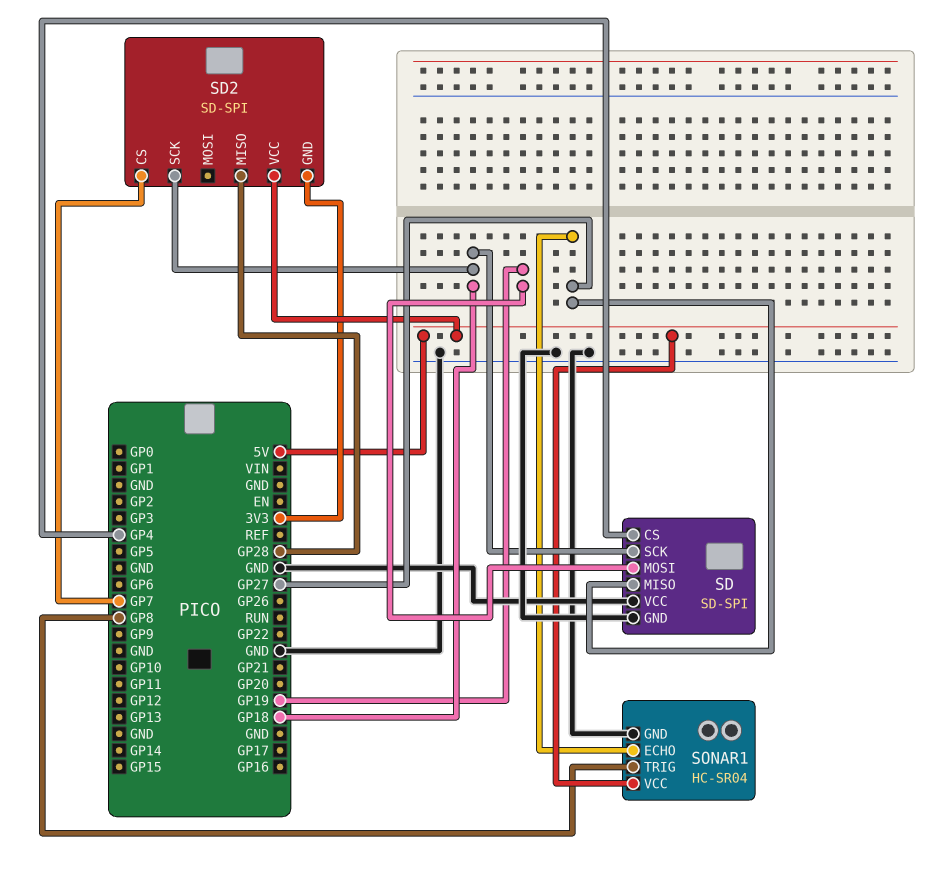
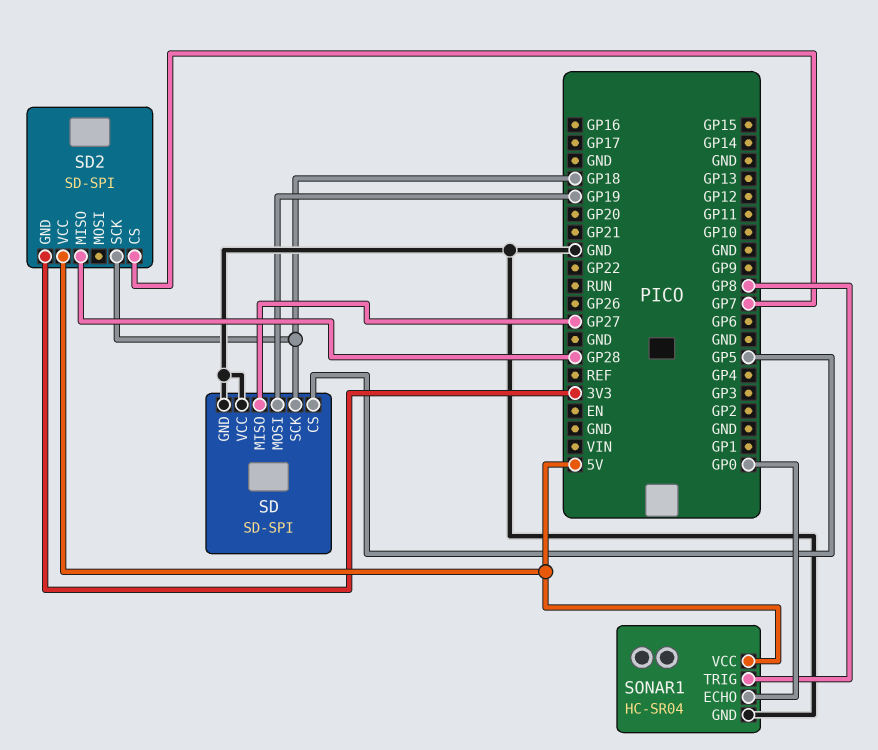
SD pin CS: GP4 -> GP5
SONAR1 pin ECHO: GP27 -> GP0

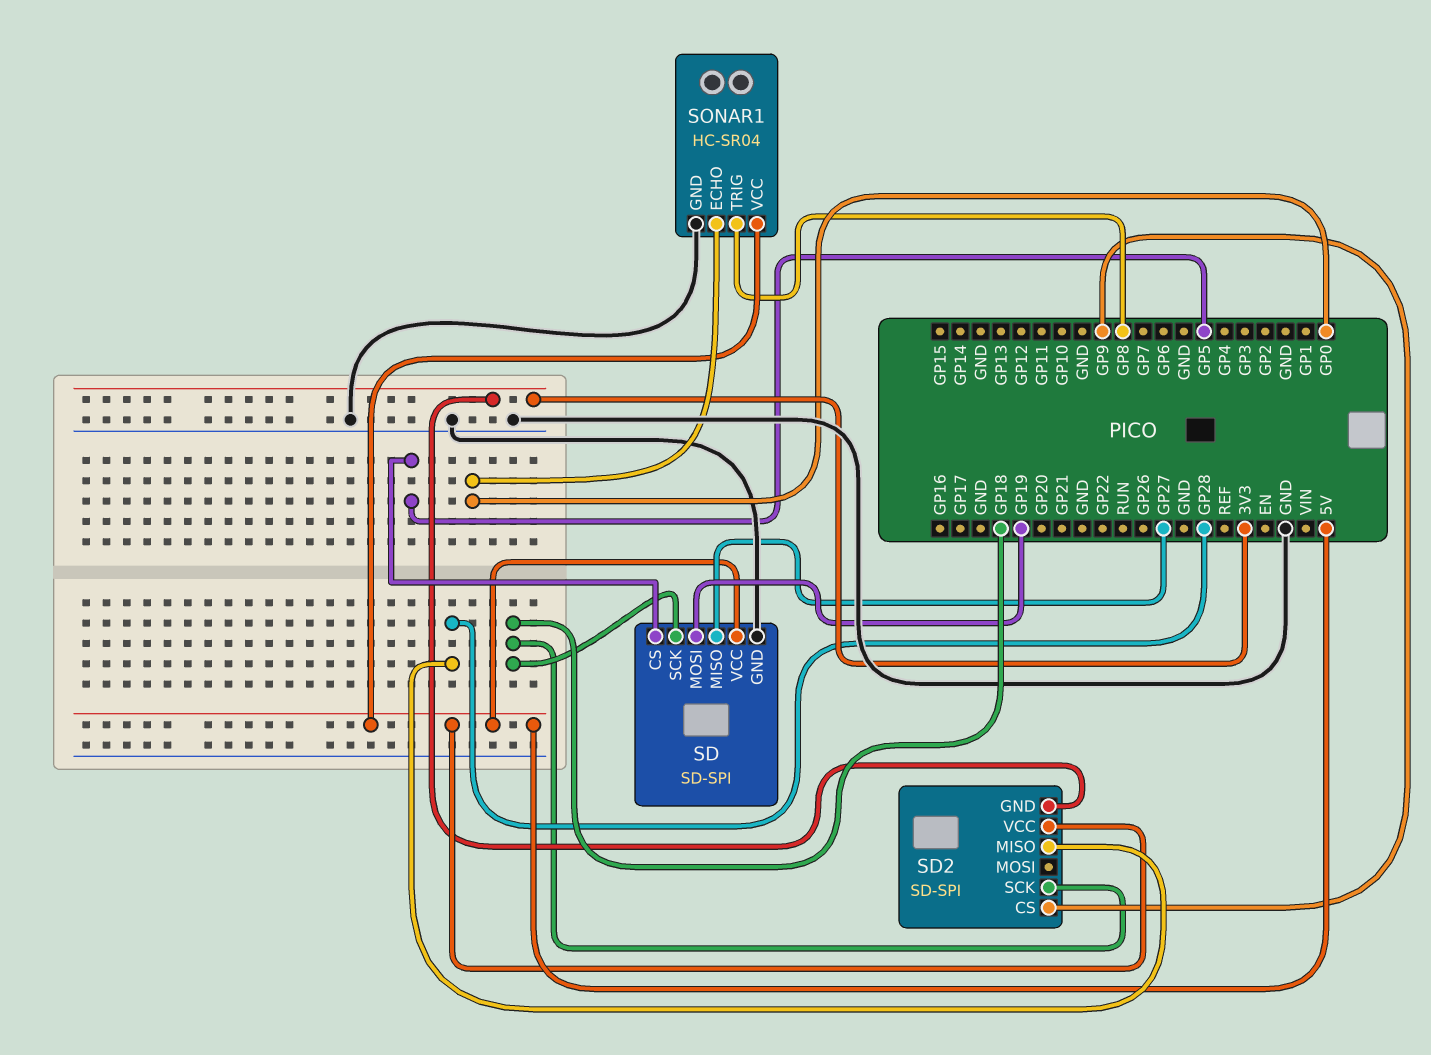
SD pin VCC: GND -> 5V
SD2 pin CS: GP7 -> GP9

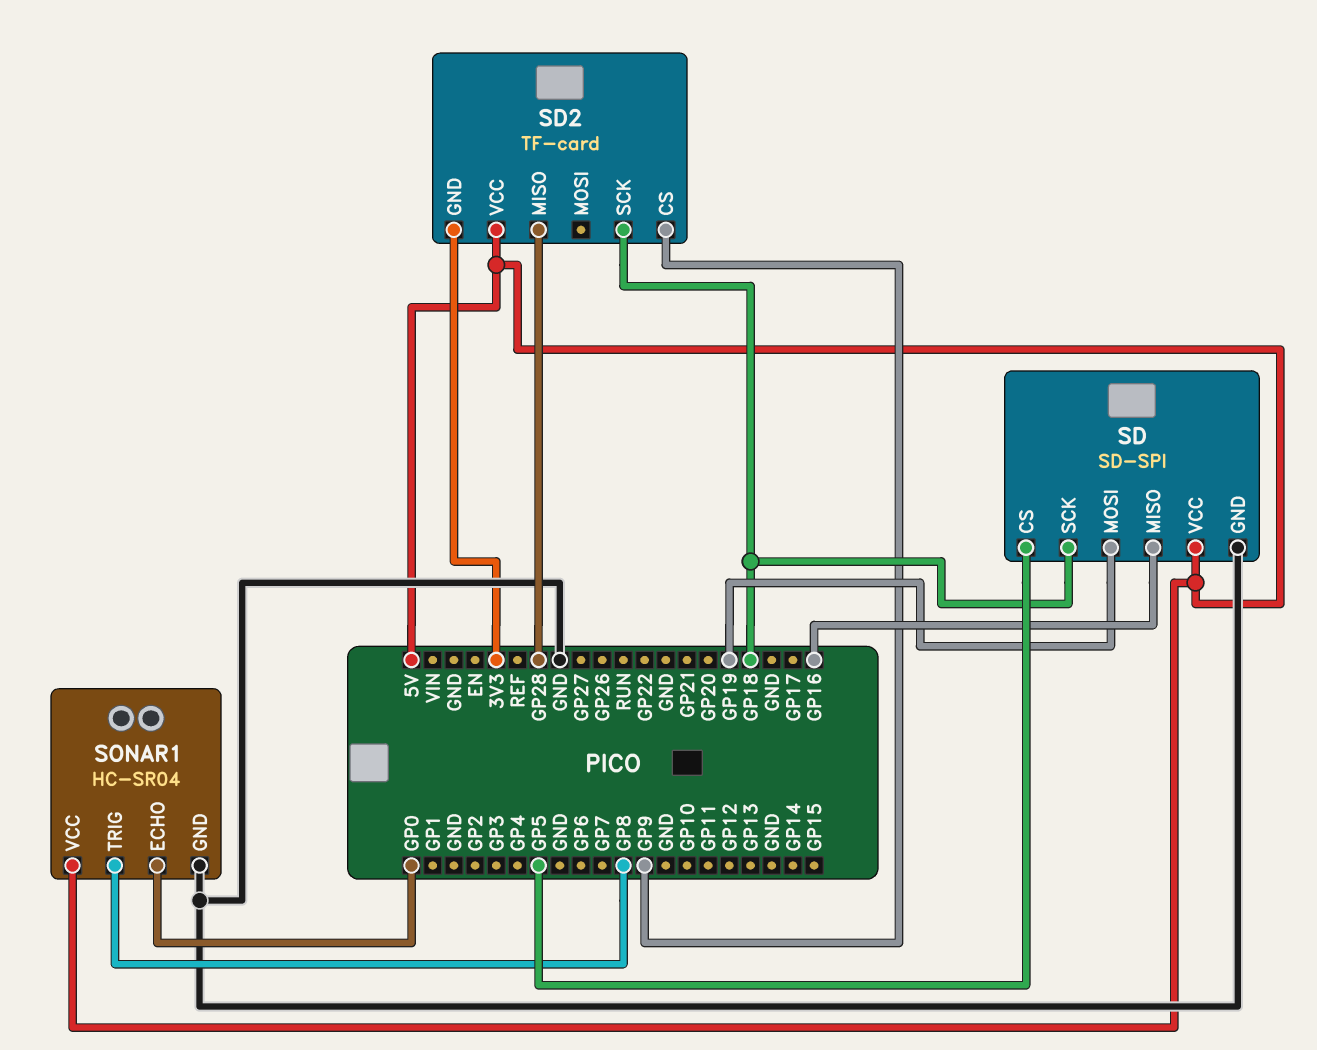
SD pin MISO: GP27 -> GP16
SD2: SD-SPI -> TF-card

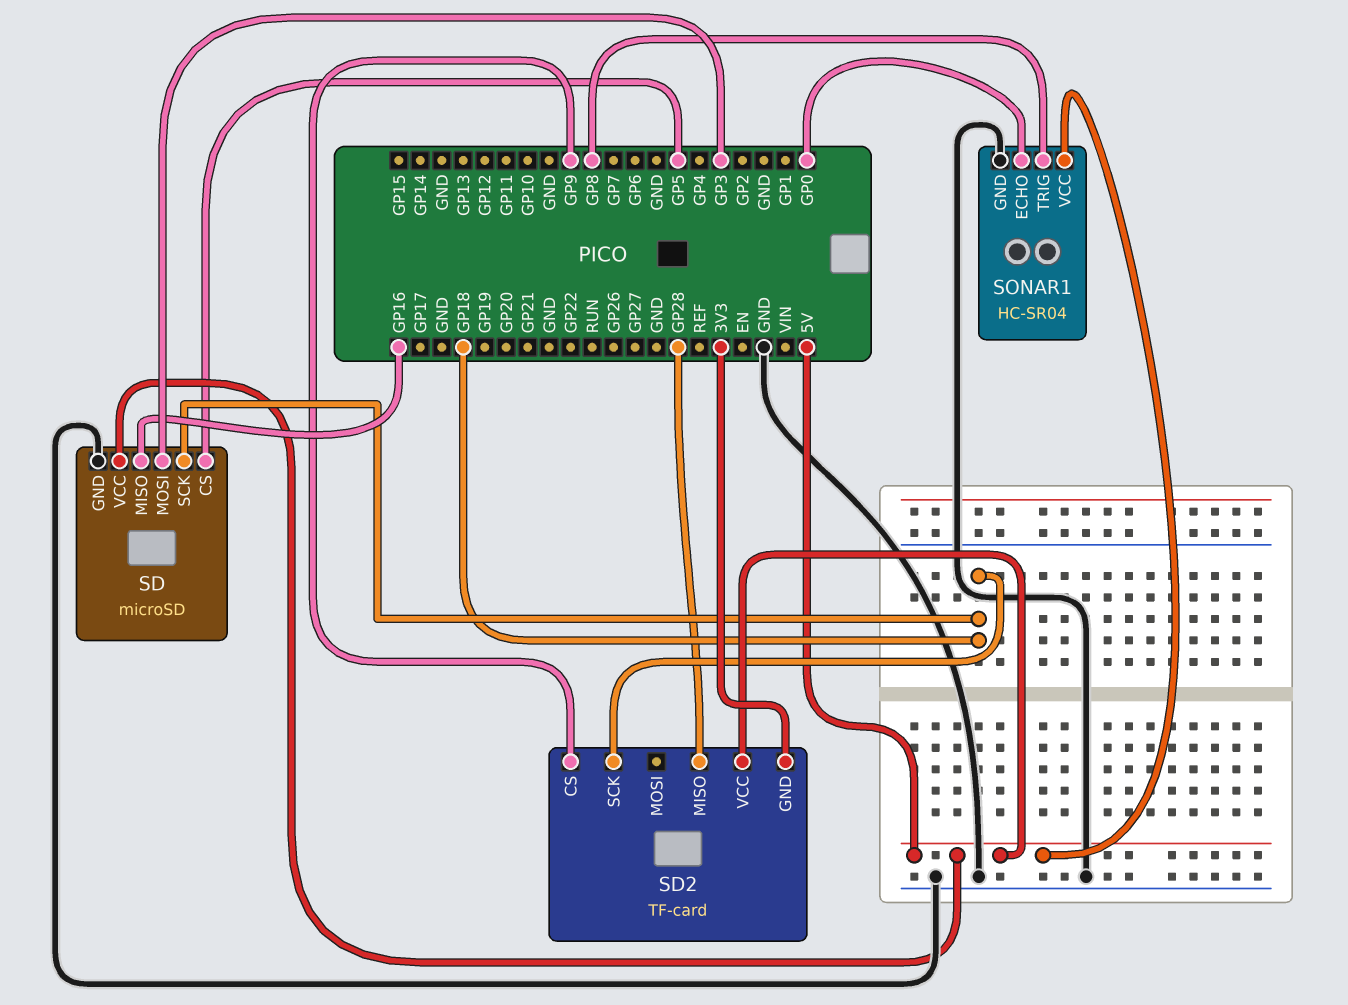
SD: SD-SPI -> microSD
SD pin MOSI: GP19 -> GP3

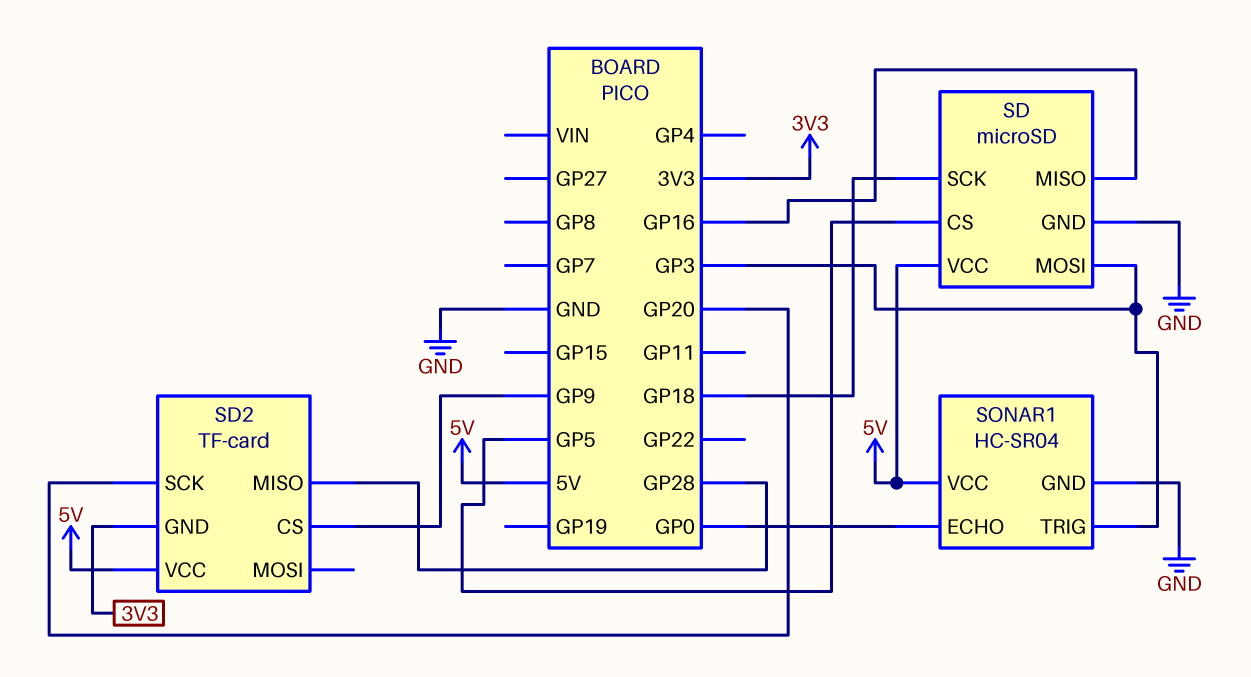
SD2 pin SCK: GP18 -> GP20
SONAR1 pin TRIG: GP8 -> GP3

